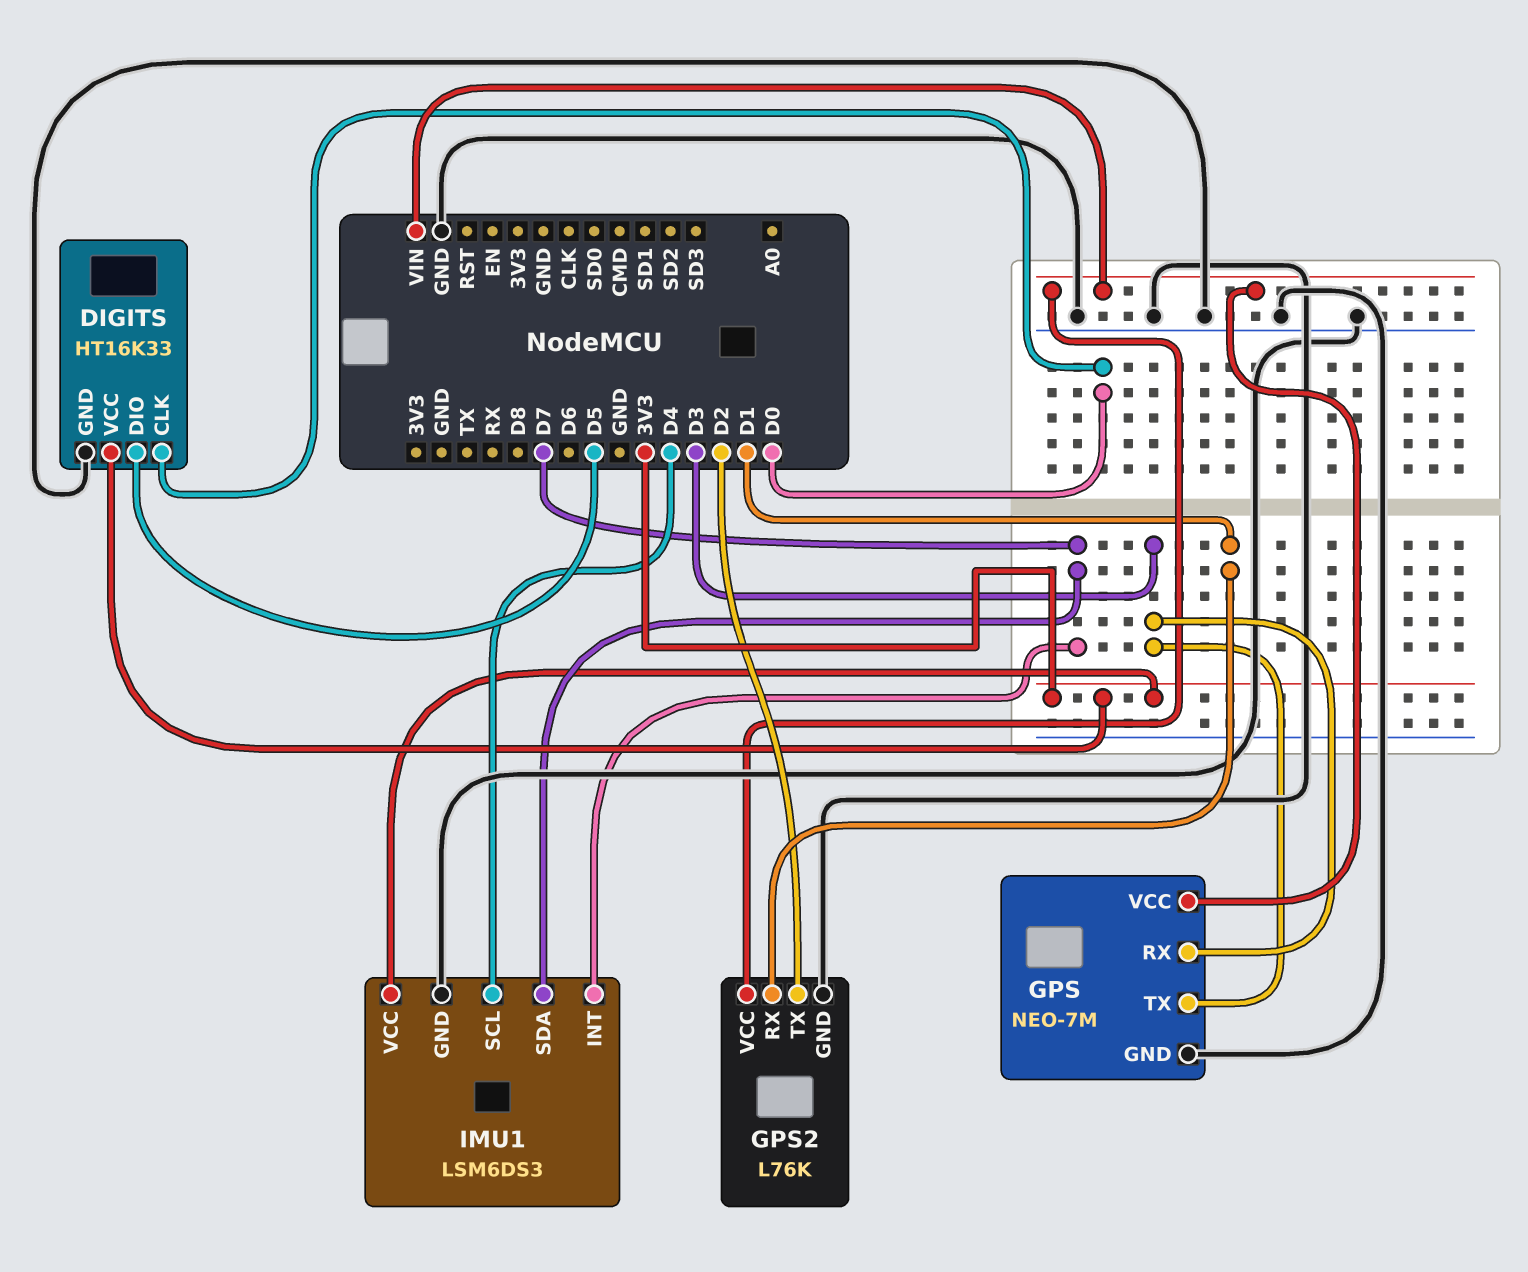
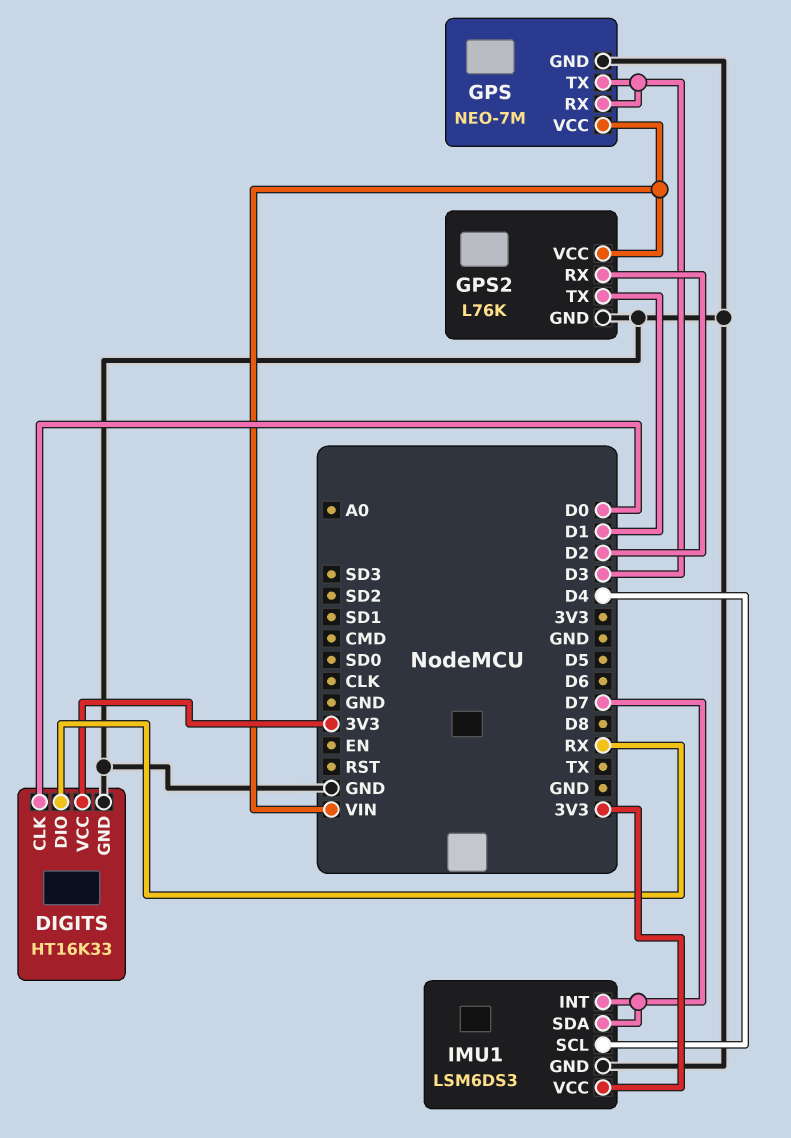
DIGITS pin DIO: D5 -> RX
GPS2 pin RX: D1 -> D2
GPS2 pin TX: D2 -> D1

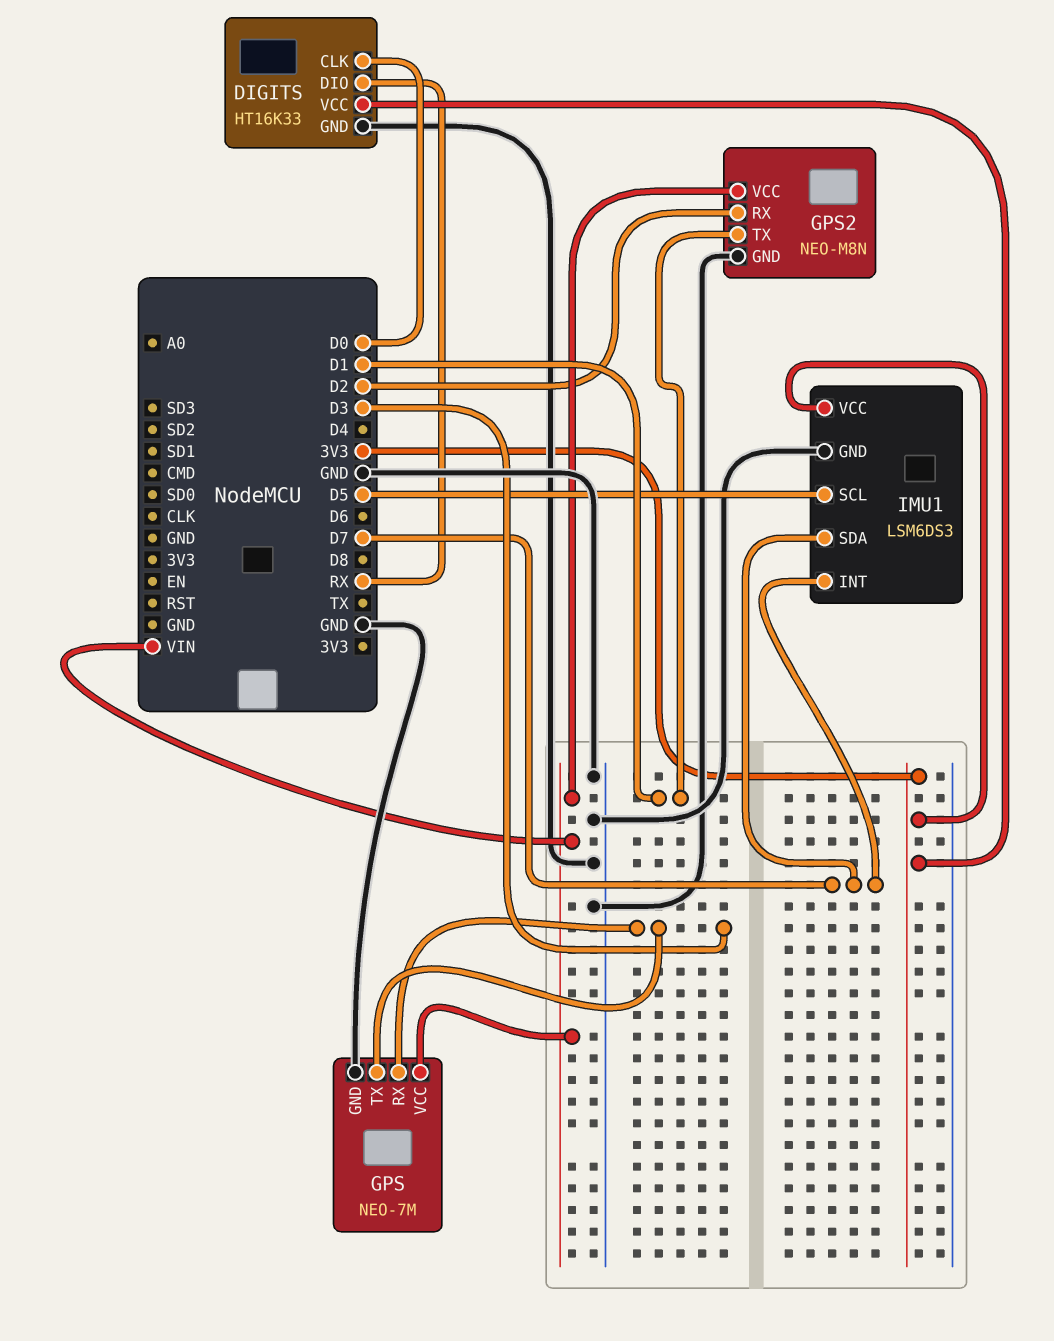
GPS2: L76K -> NEO-M8N
IMU1 pin SCL: D4 -> D5

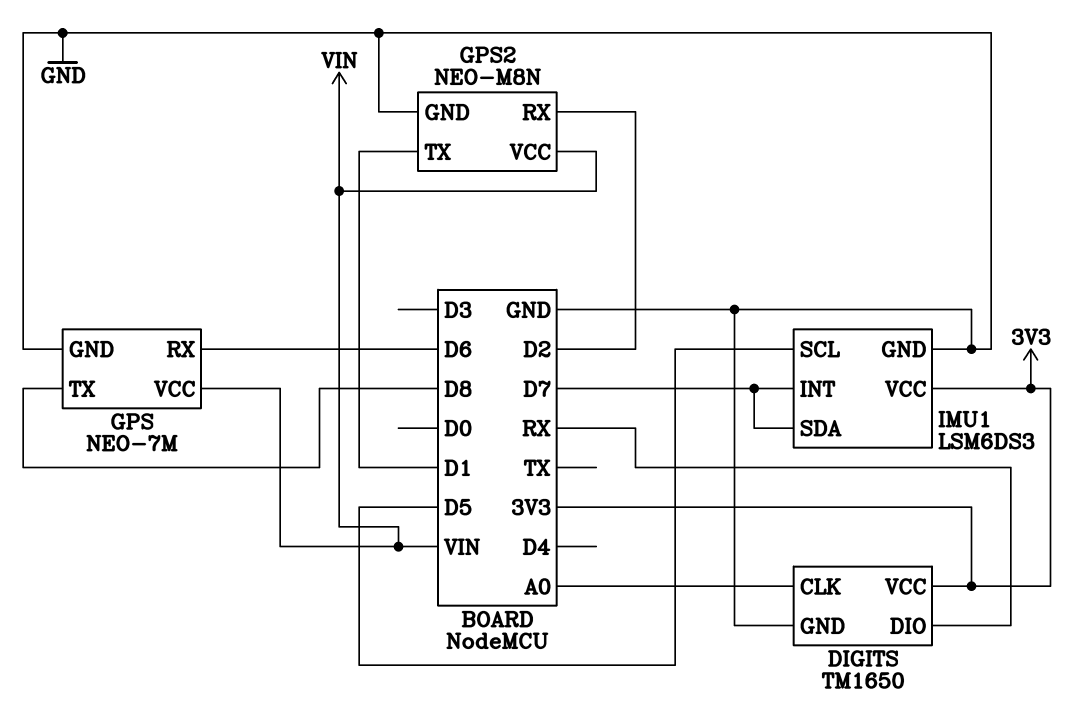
DIGITS: HT16K33 -> TM1650
DIGITS pin CLK: D0 -> A0
GPS pin RX: D3 -> D6
GPS pin TX: D3 -> D8

